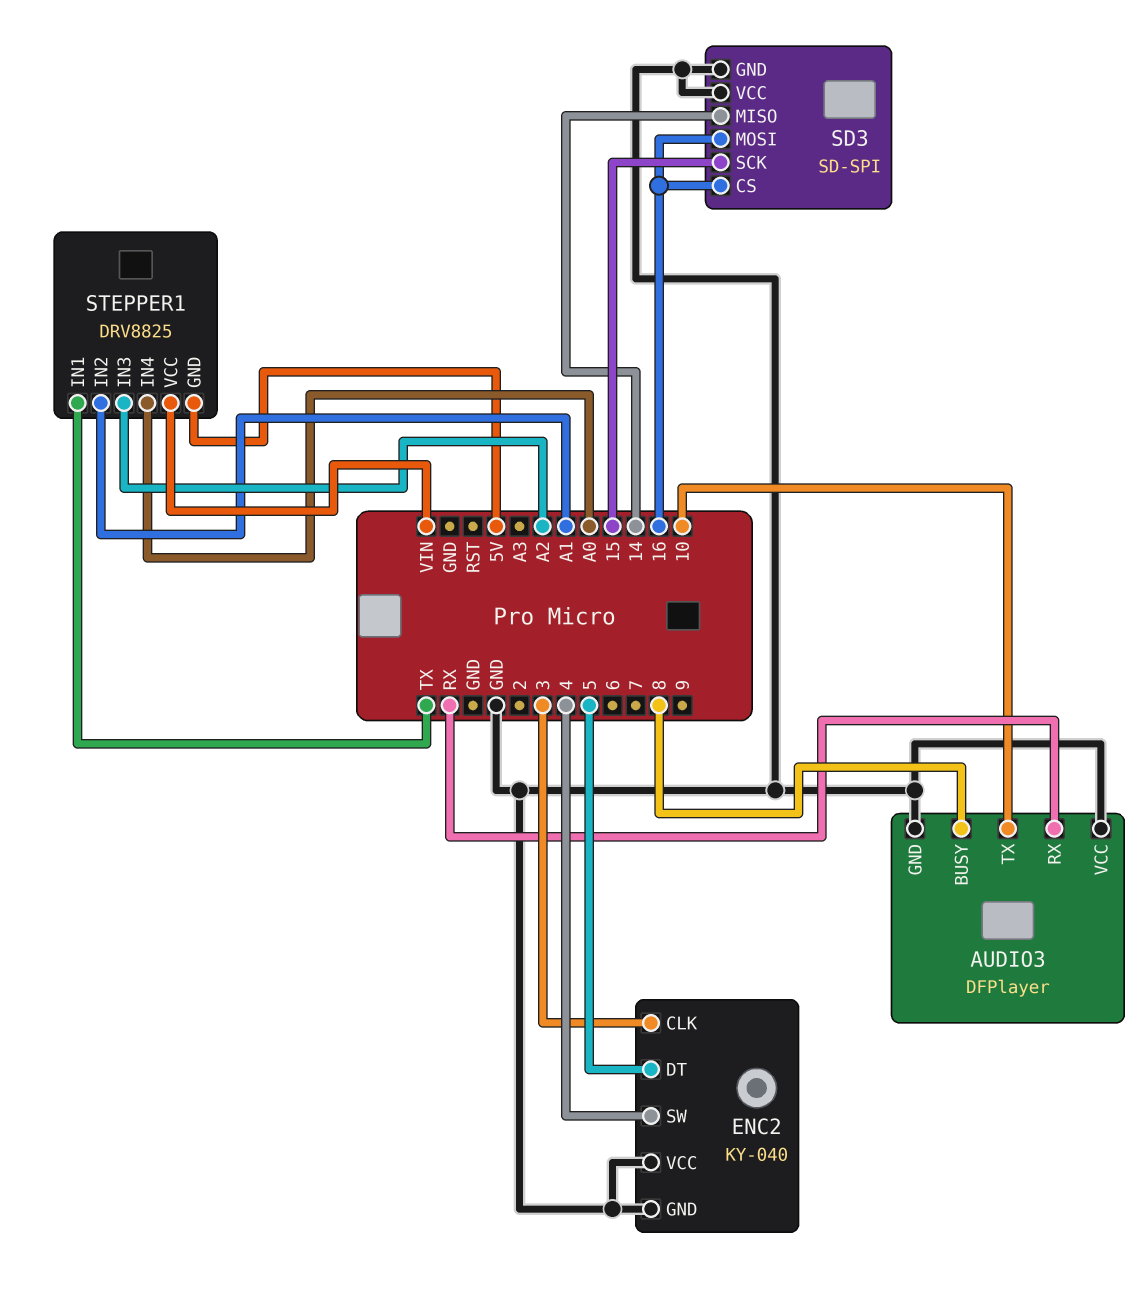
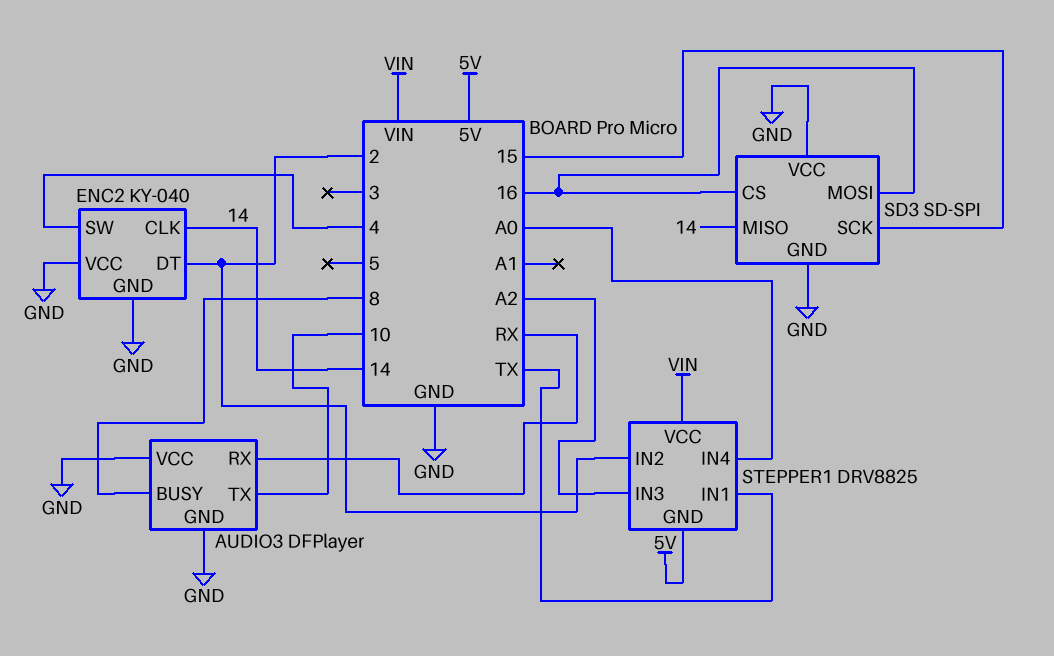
ENC2 pin CLK: 3 -> 14
ENC2 pin DT: 5 -> 2
STEPPER1 pin IN2: A1 -> 2

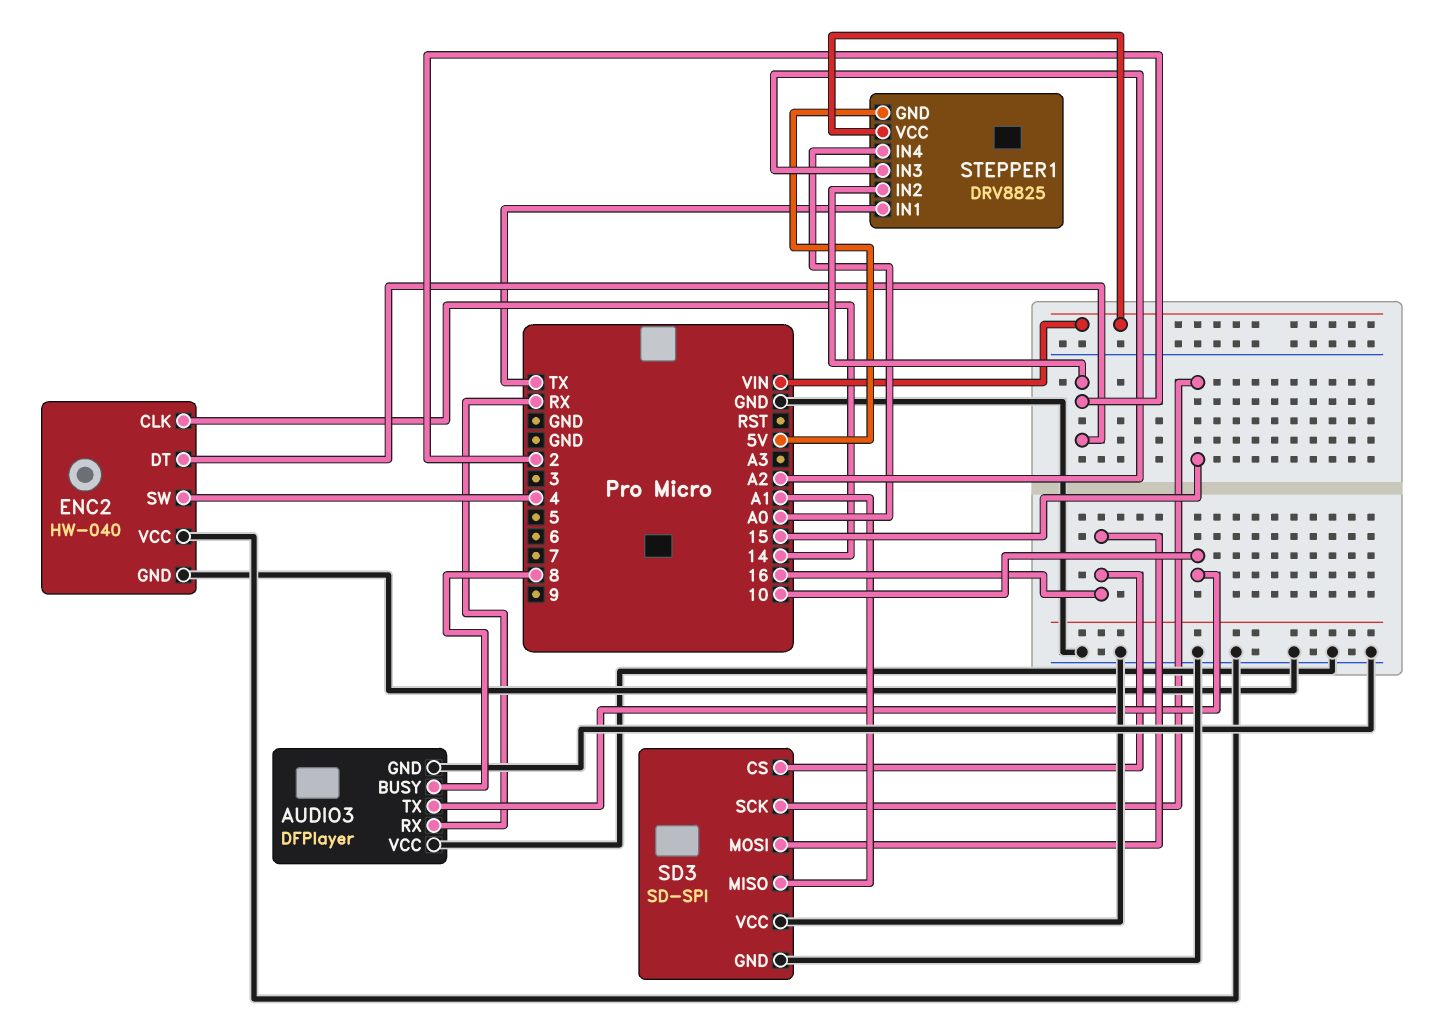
ENC2: KY-040 -> HW-040
SD3 pin MISO: 14 -> A1

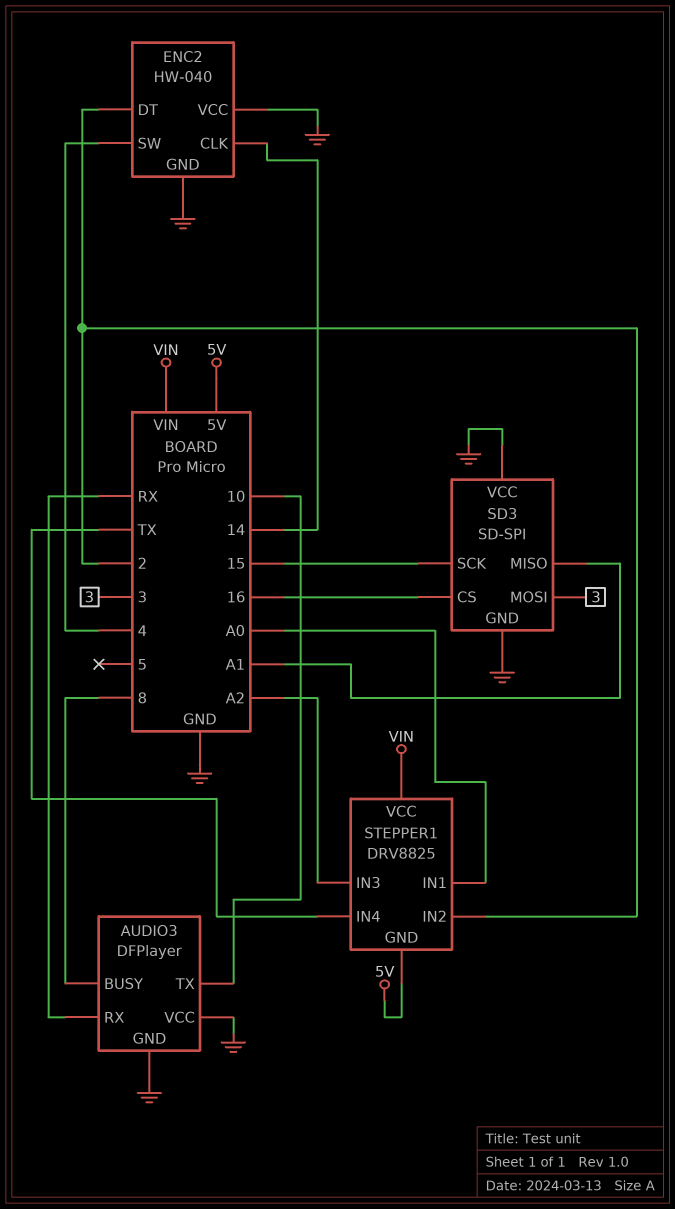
SD3 pin MOSI: 16 -> 3
STEPPER1 pin IN1: TX -> A0
STEPPER1 pin IN4: A0 -> TX

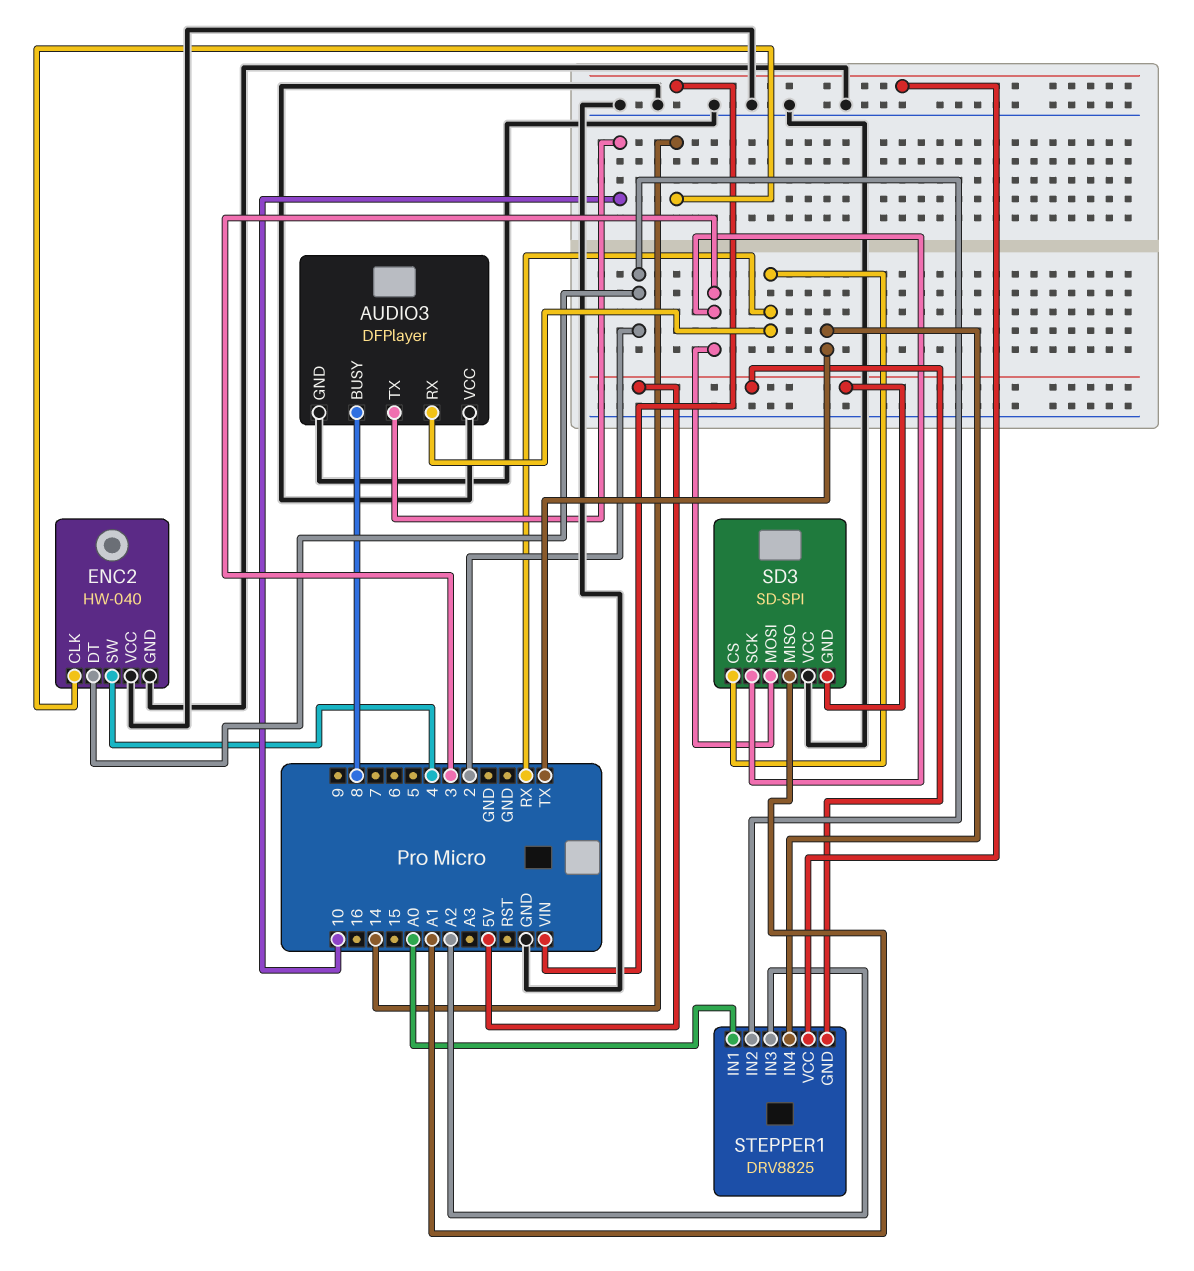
SD3 pin CS: 16 -> RX
SD3 pin GND: GND -> 5V
SD3 pin SCK: 15 -> 3

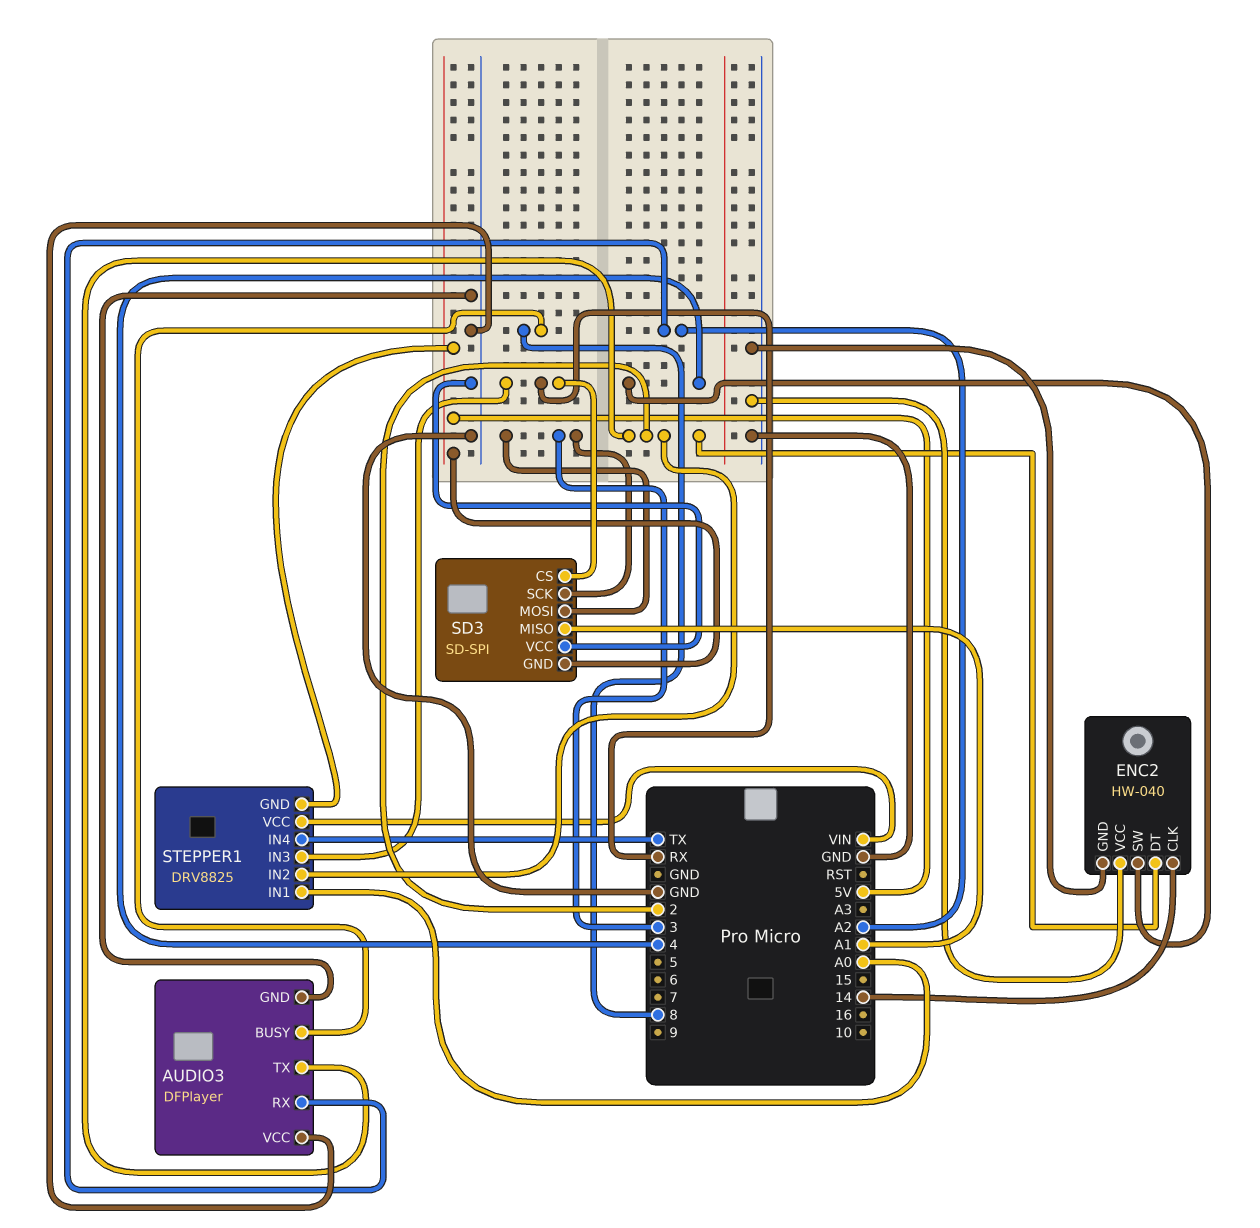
AUDIO3 pin RX: RX -> A2
AUDIO3 pin TX: 10 -> 2
STEPPER1 pin IN3: A2 -> RX

